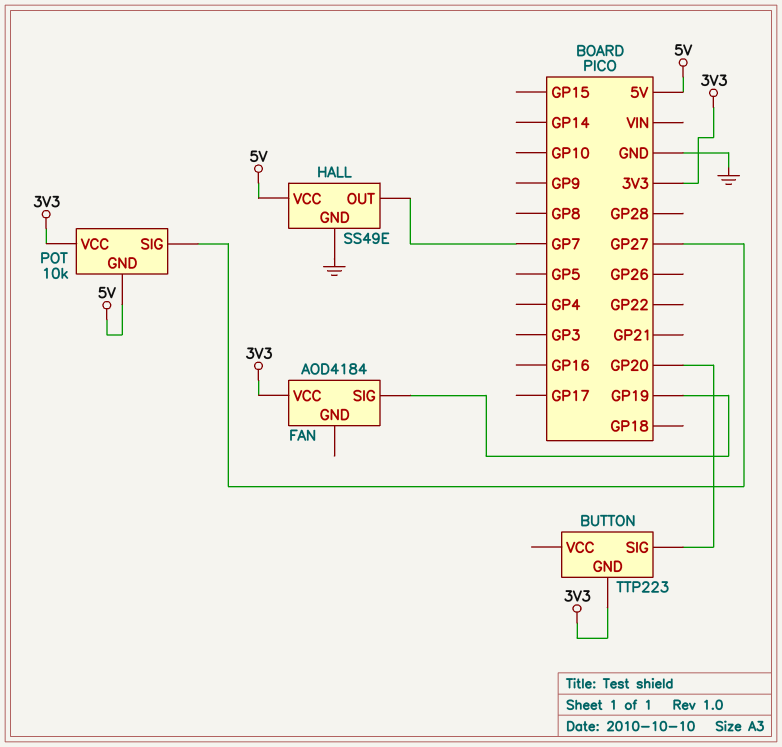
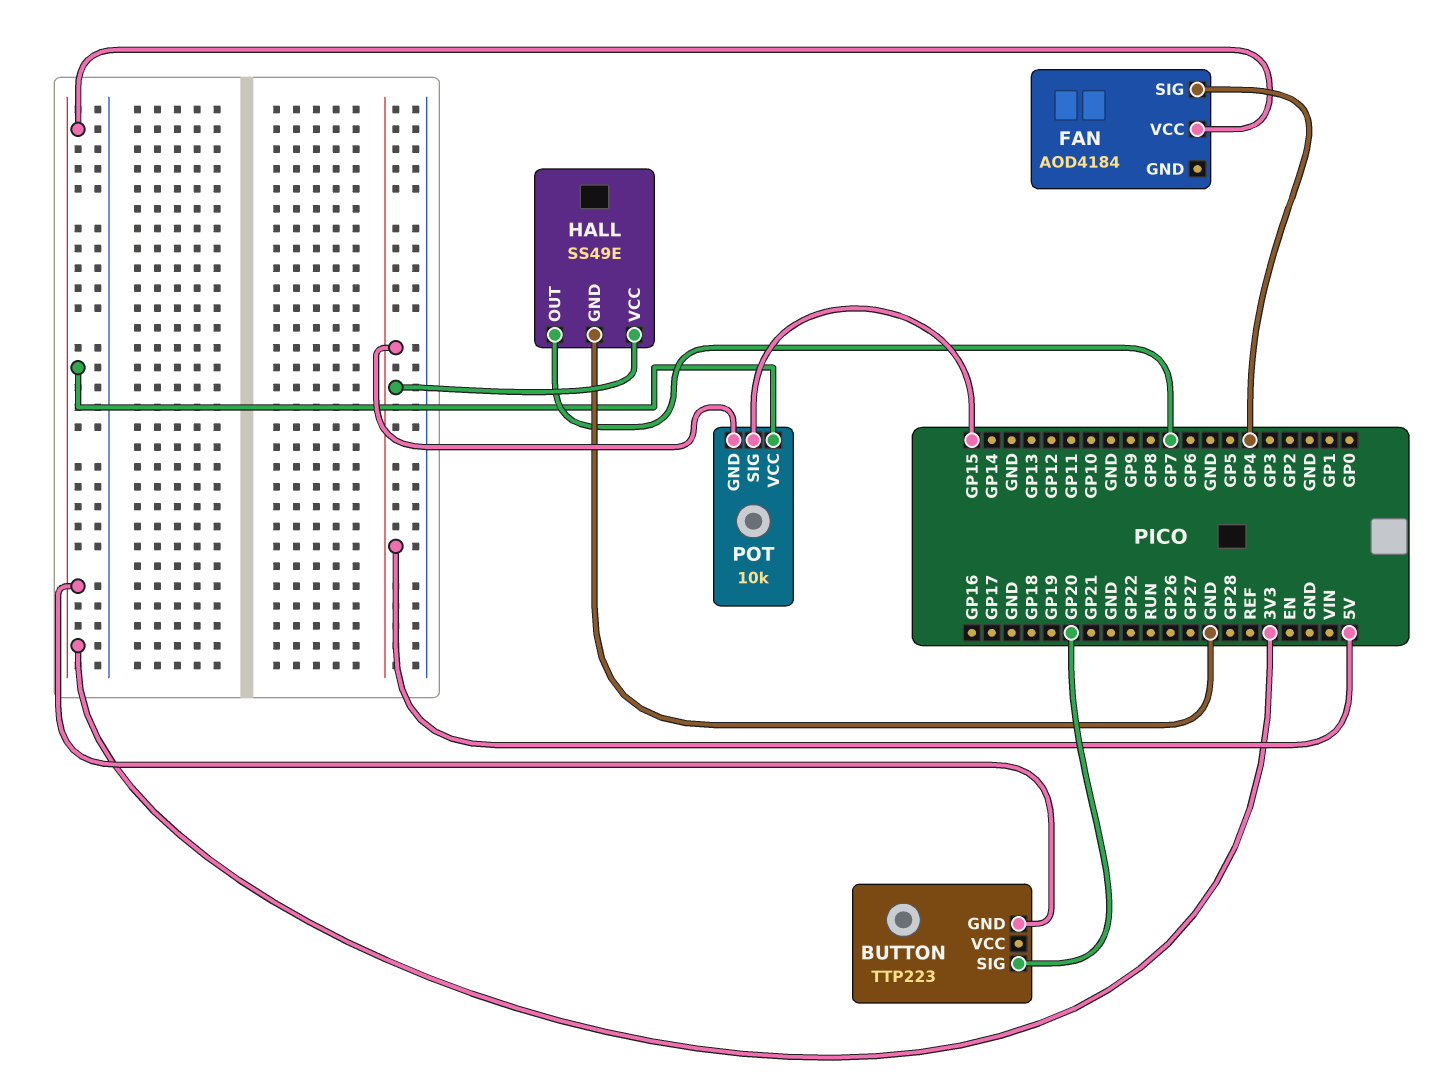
FAN pin SIG: GP19 -> GP4
POT pin SIG: GP27 -> GP15

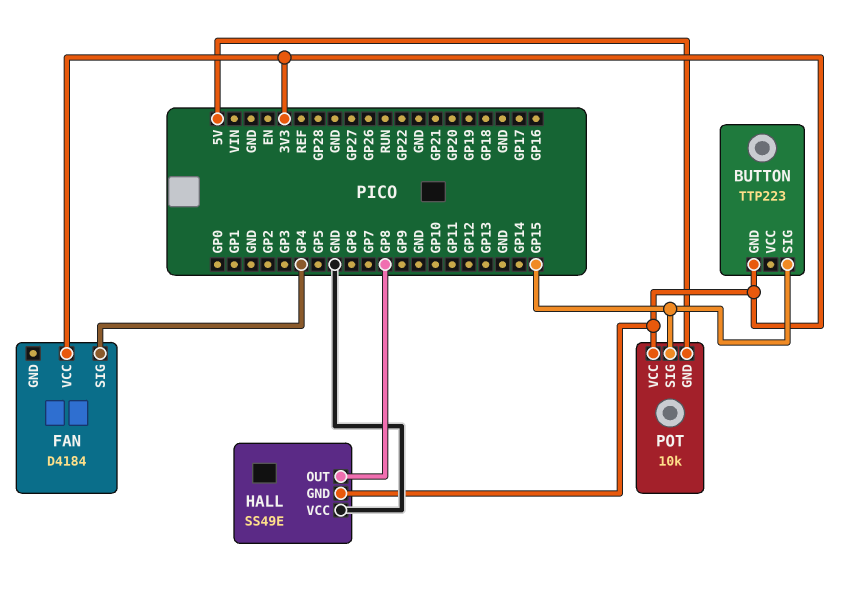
BUTTON pin SIG: GP20 -> GP15
FAN: AOD4184 -> D4184
HALL pin GND: GND -> 3V3
HALL pin OUT: GP7 -> GP8
HALL pin VCC: 5V -> GND

